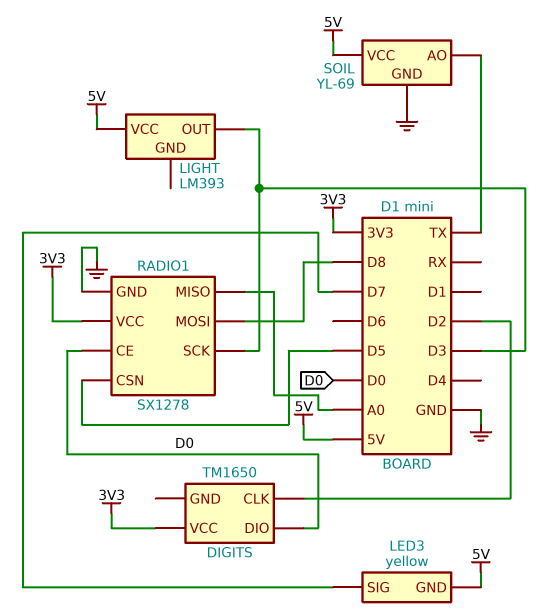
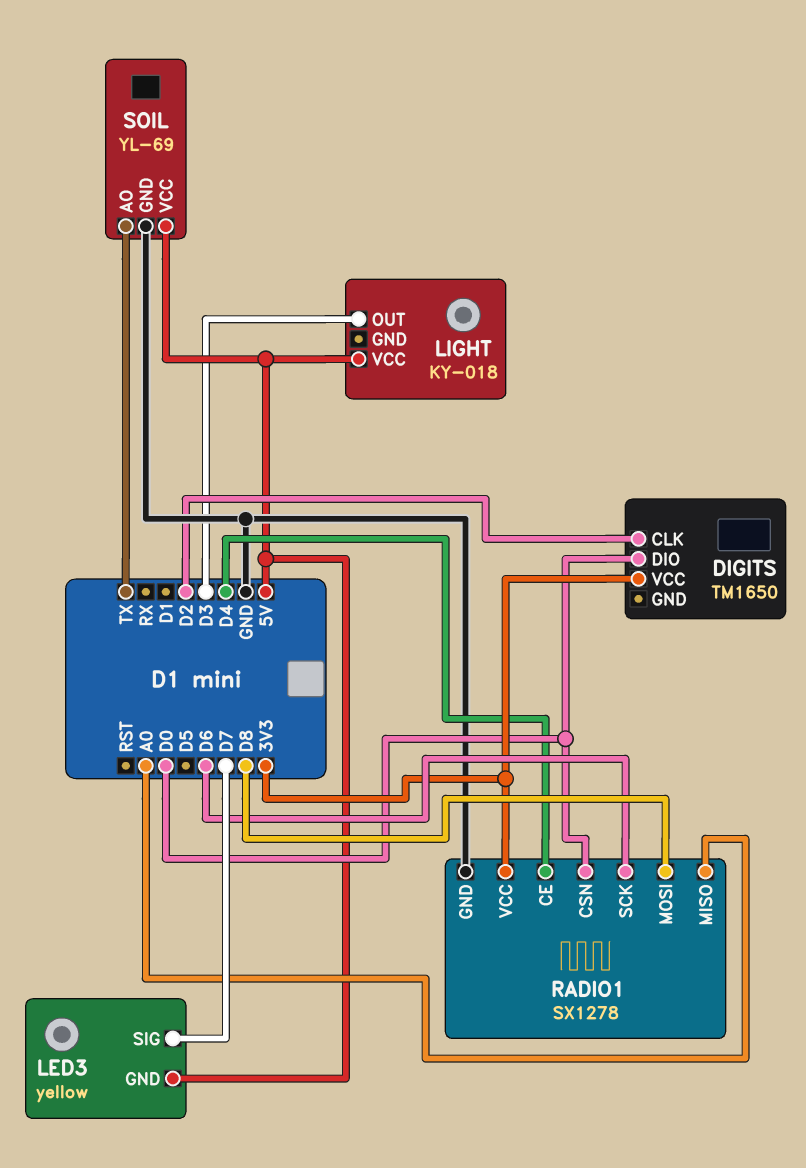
LIGHT: LM393 -> KY-018
RADIO1 pin CE: D0 -> D4
RADIO1 pin CSN: D5 -> D0
RADIO1 pin SCK: D3 -> D6

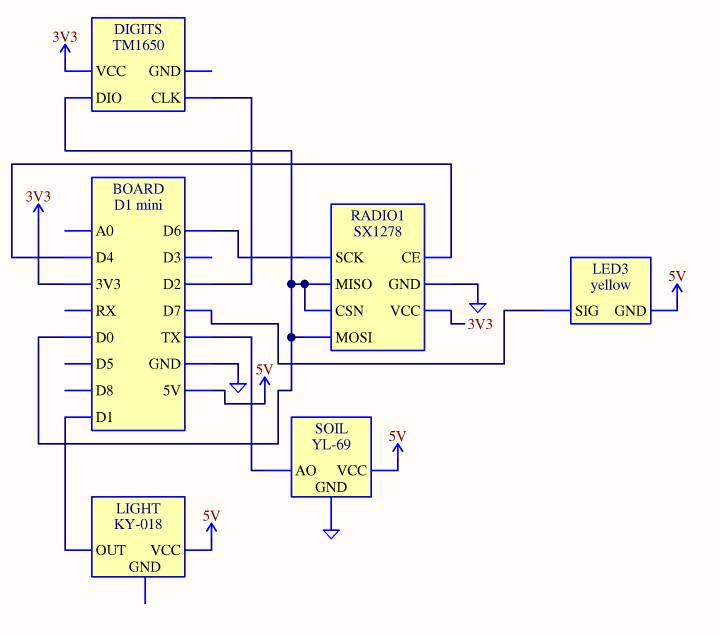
LIGHT pin OUT: D3 -> D1
RADIO1 pin MISO: A0 -> D0
RADIO1 pin MOSI: D8 -> D0

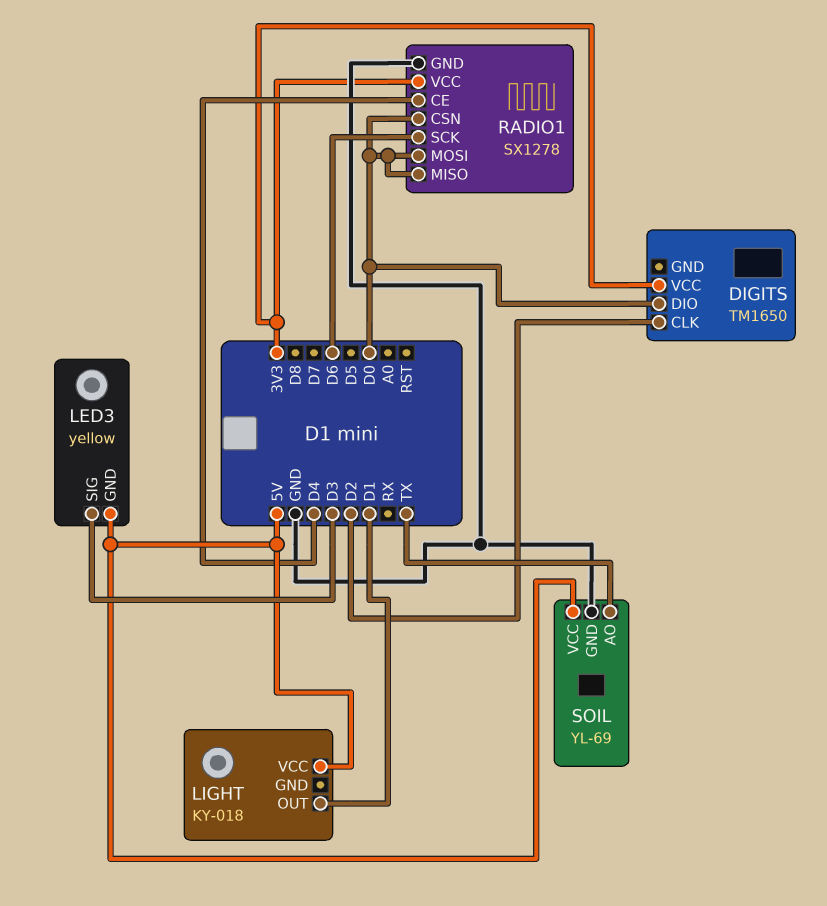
LED3 pin SIG: D7 -> D3

